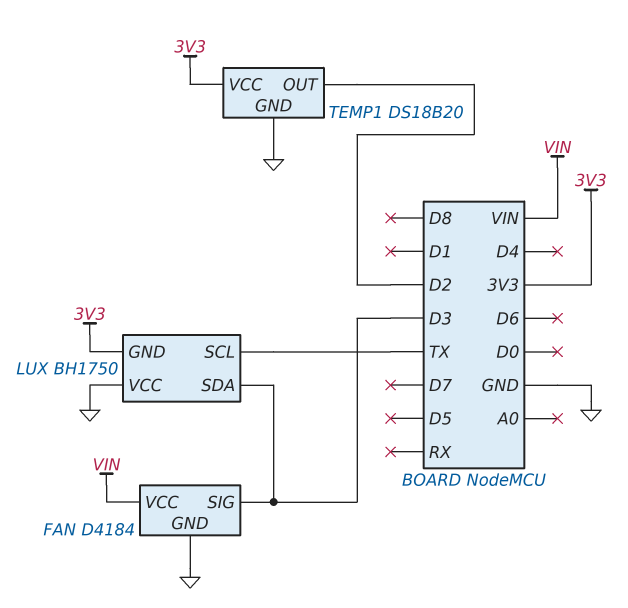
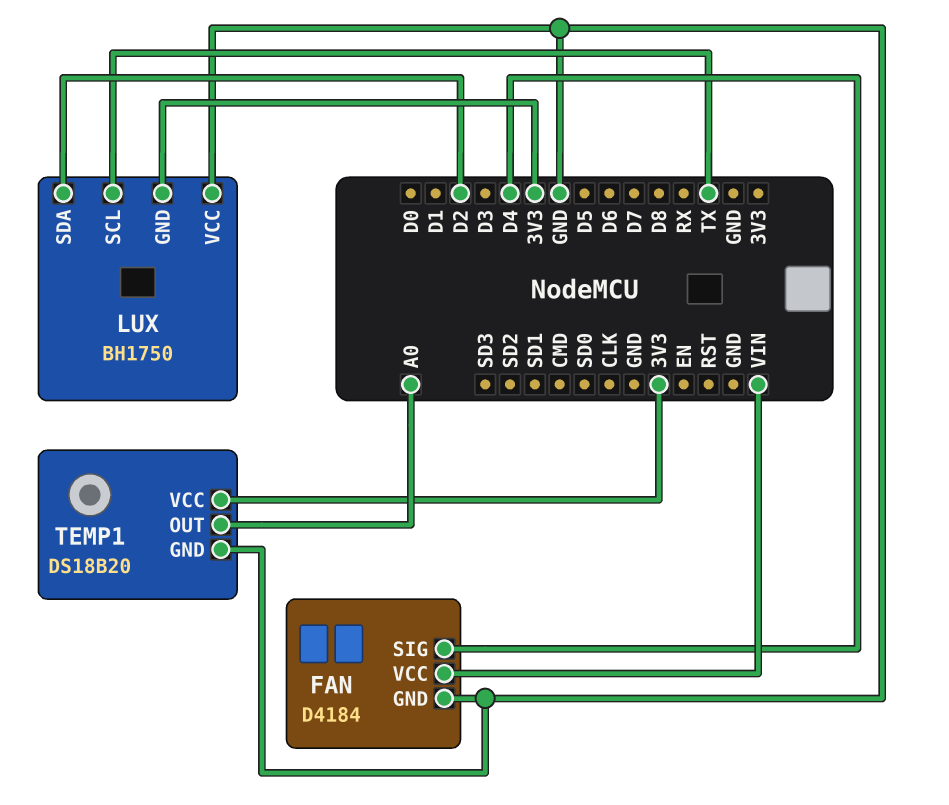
FAN pin SIG: D3 -> D4
LUX pin SDA: D3 -> D2
TEMP1 pin OUT: D2 -> A0

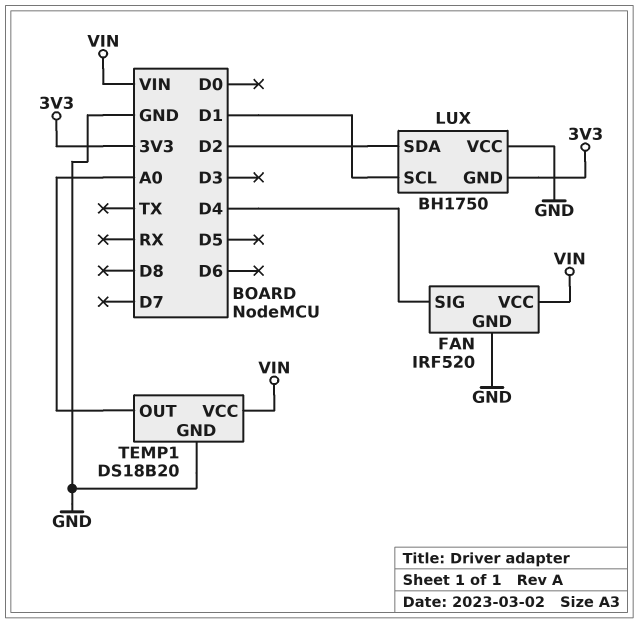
FAN: D4184 -> IRF520
LUX pin SCL: TX -> D1
TEMP1 pin VCC: 3V3 -> VIN

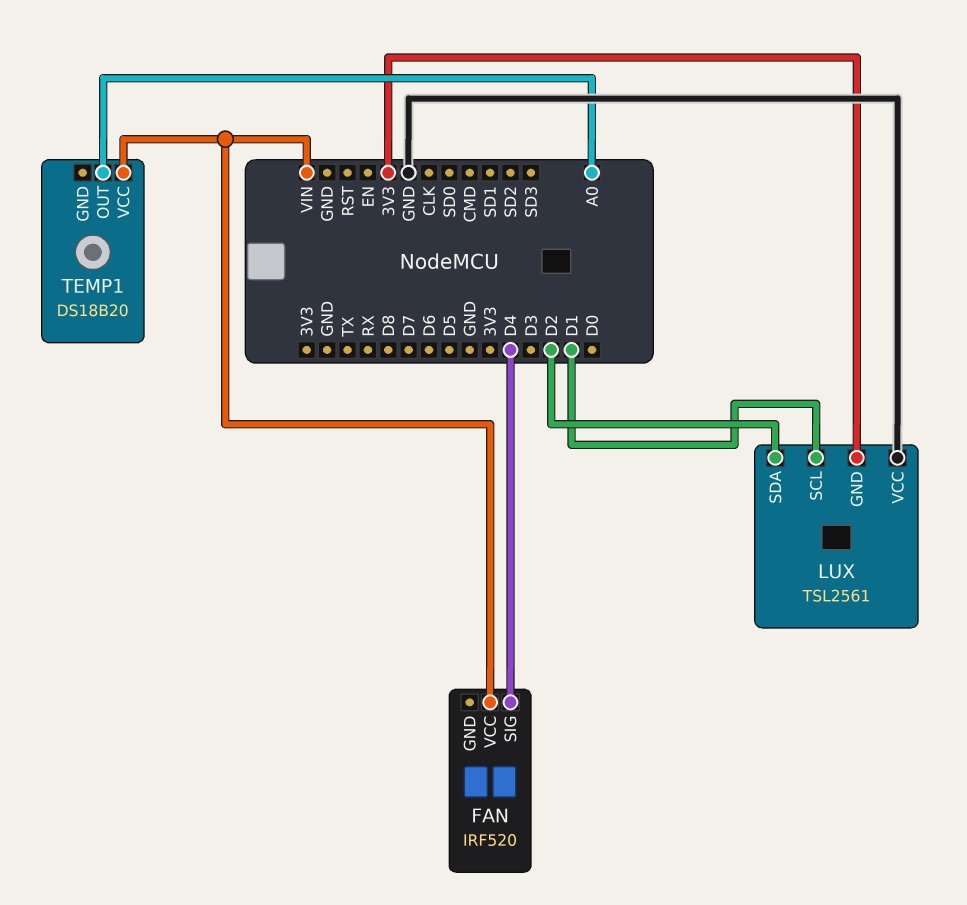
FAN pin GND: GND -> none
LUX: BH1750 -> TSL2561
TEMP1 pin GND: GND -> none

